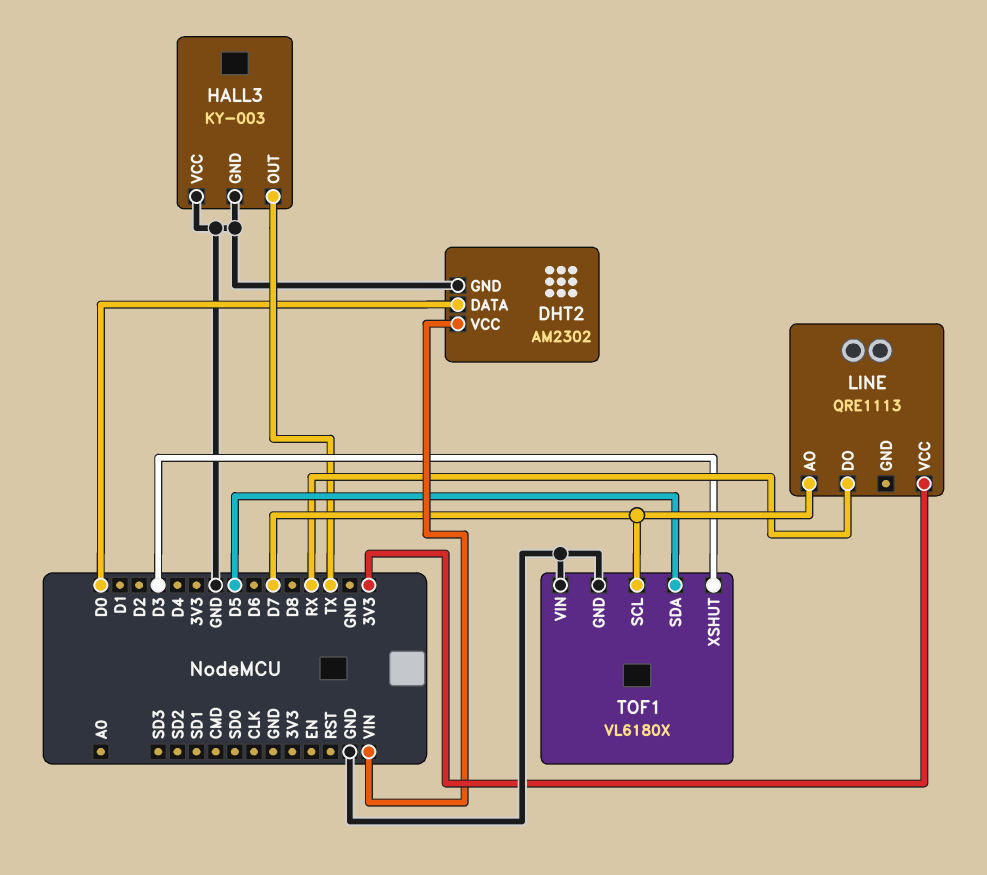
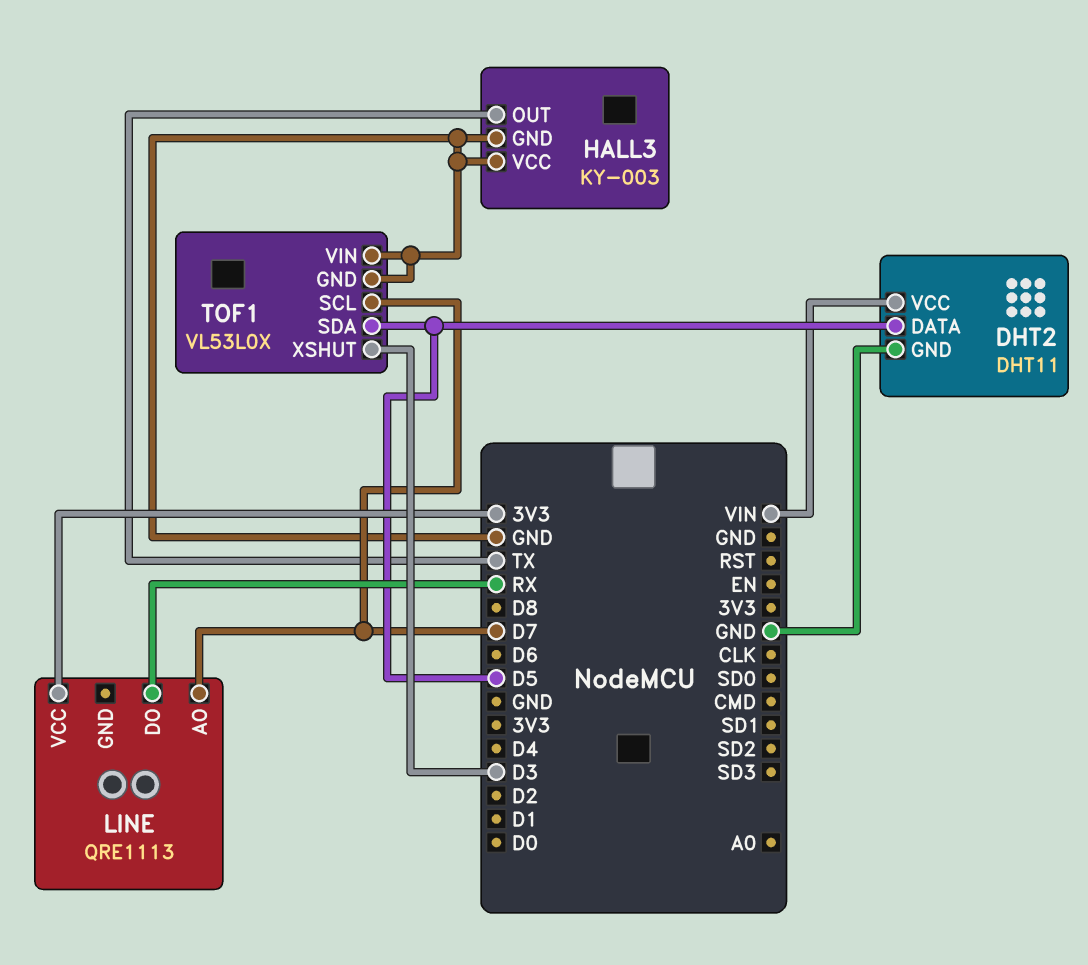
DHT2: AM2302 -> DHT11
DHT2 pin DATA: D0 -> D5
TOF1: VL6180X -> VL53L0X

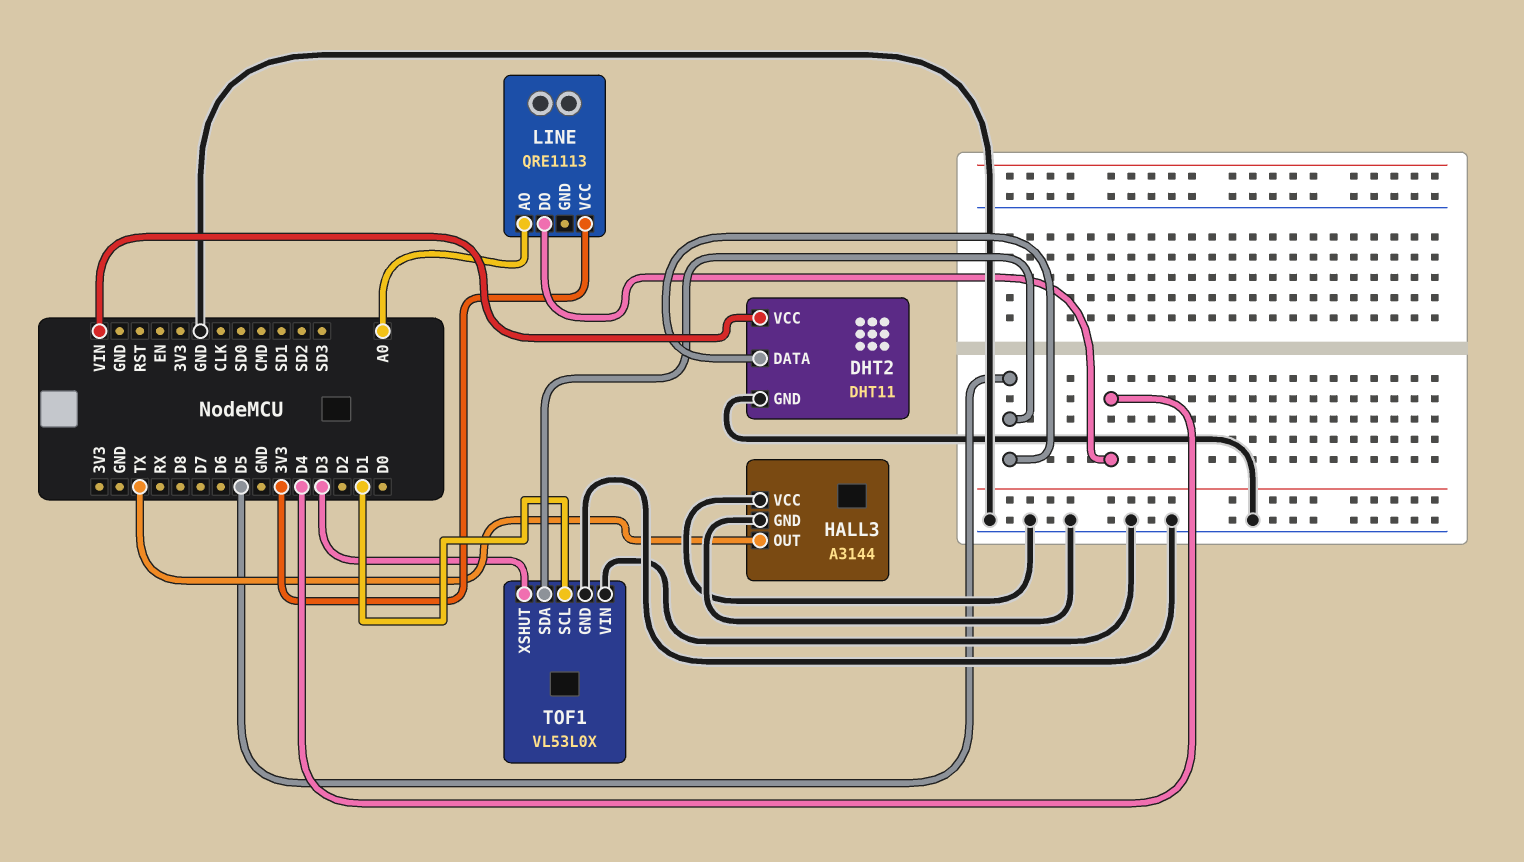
HALL3: KY-003 -> A3144
LINE pin AO: D7 -> A0
LINE pin DO: RX -> D4
TOF1 pin SCL: D7 -> D1

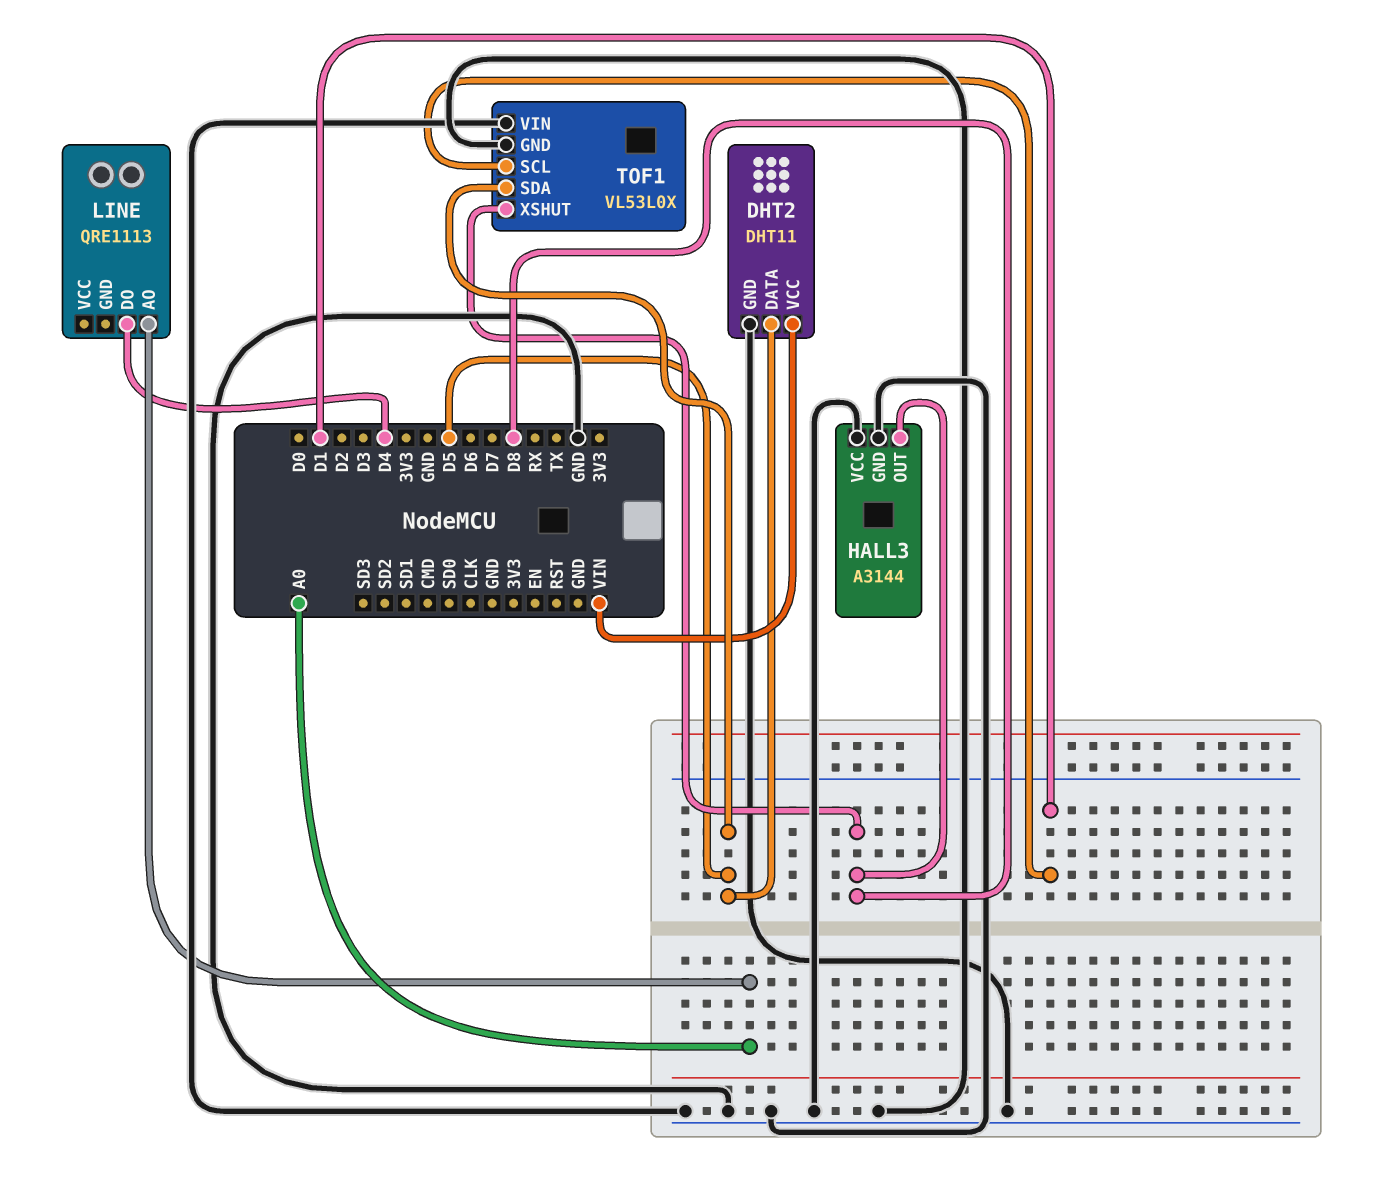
HALL3 pin OUT: TX -> D8
LINE pin VCC: 3V3 -> none
TOF1 pin XSHUT: D3 -> D8

